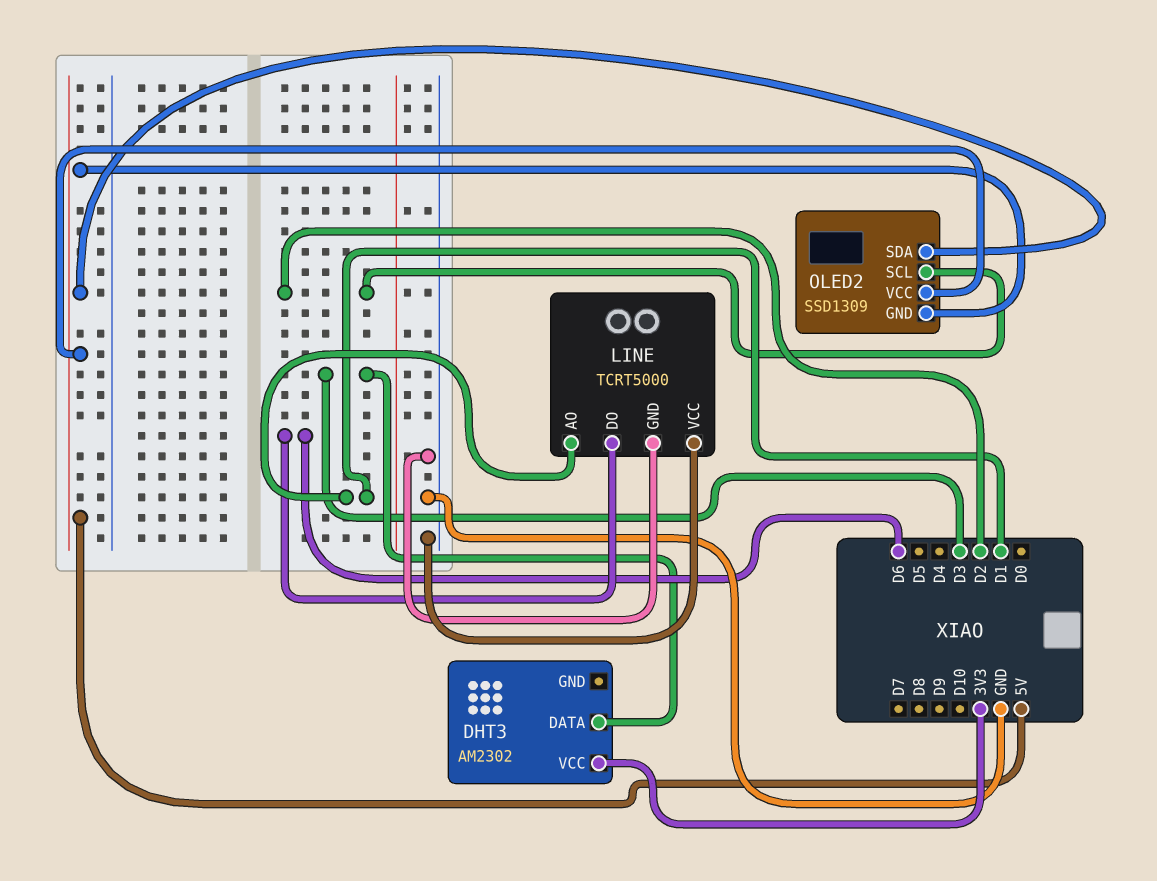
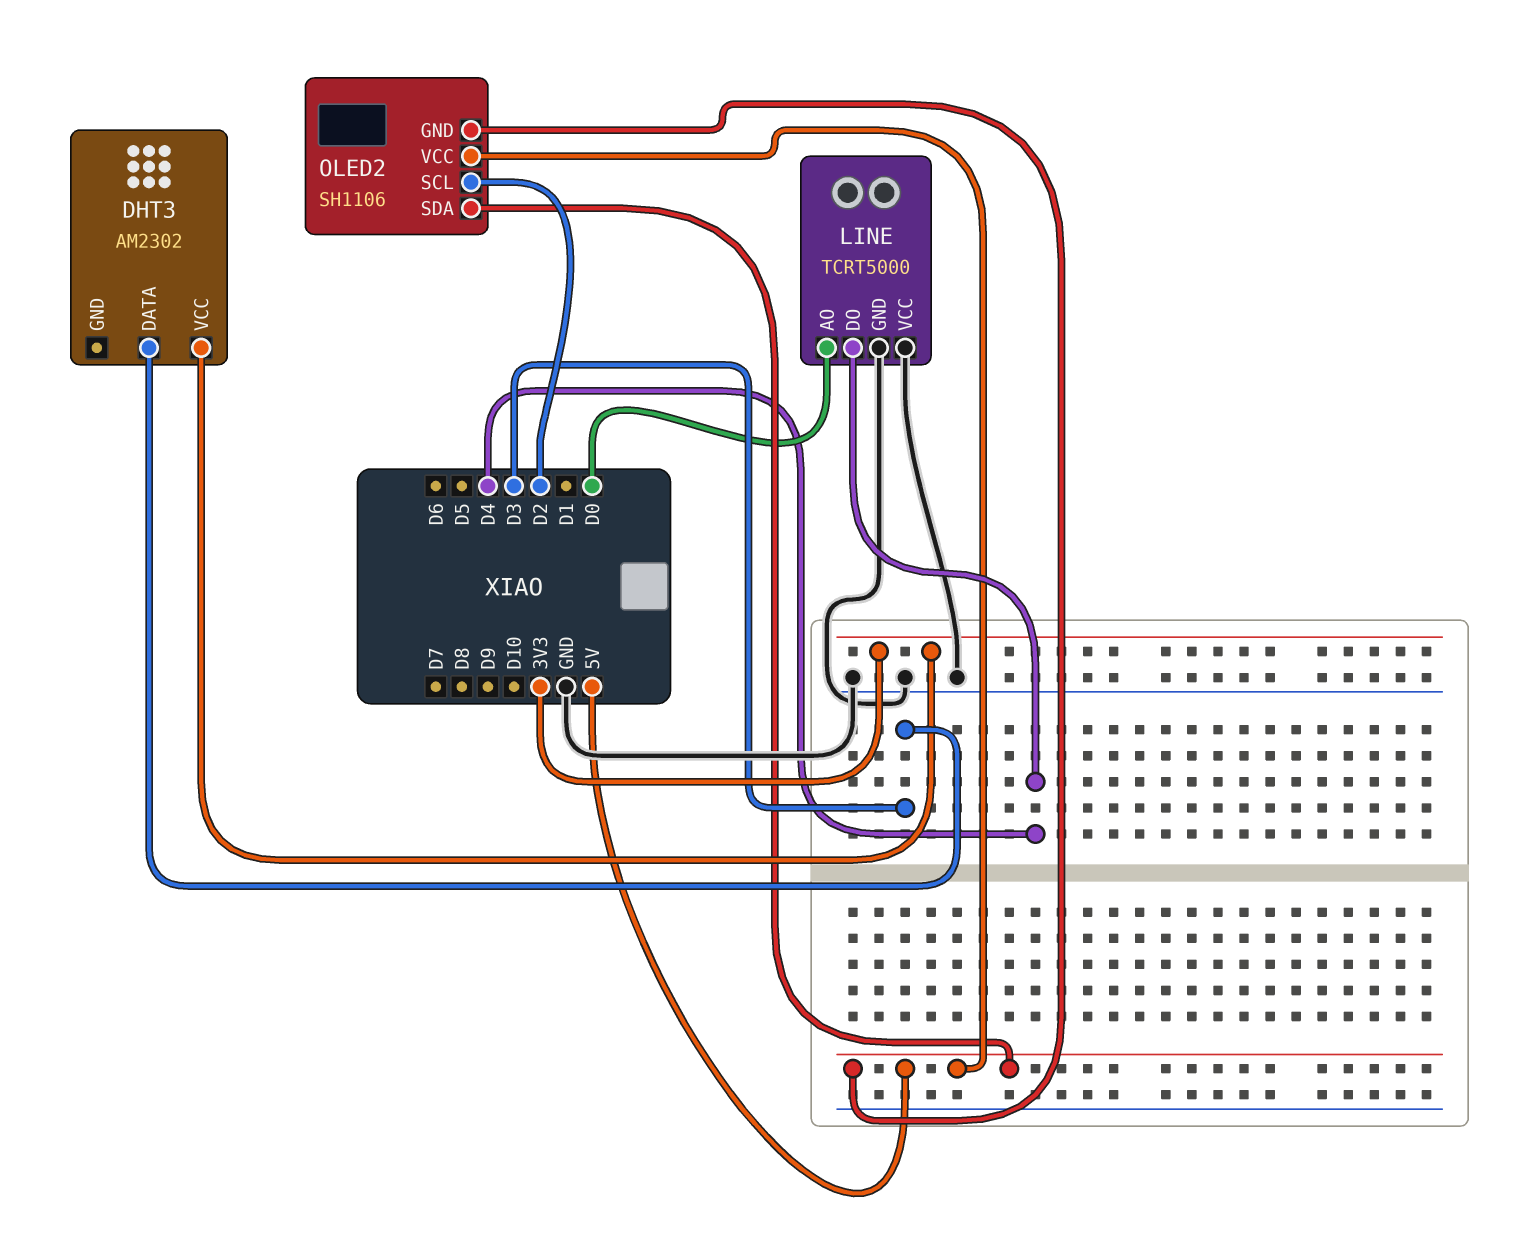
LINE pin AO: D1 -> D0
LINE pin DO: D6 -> D4
OLED2: SSD1309 -> SH1106

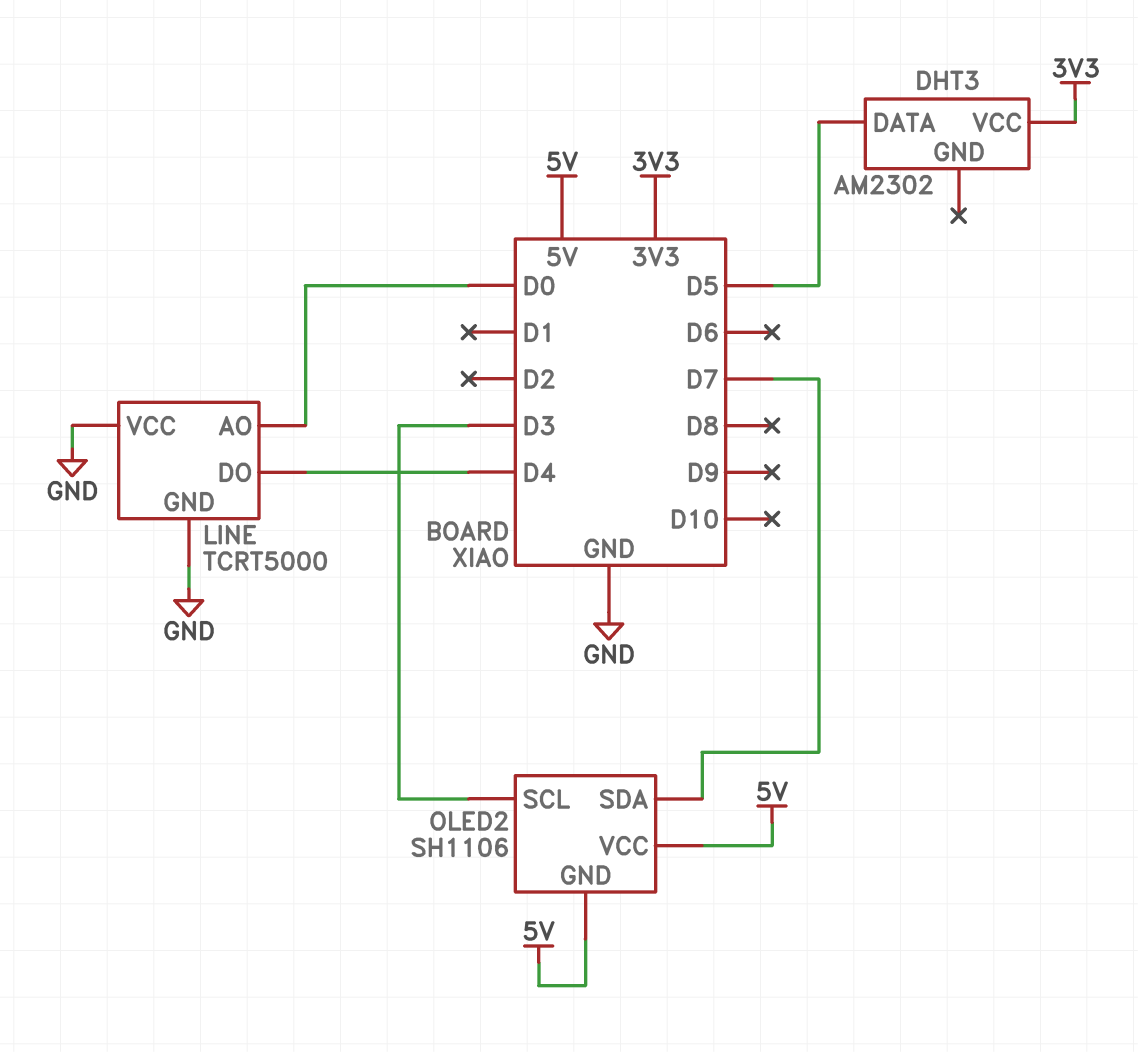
DHT3 pin DATA: D3 -> D5
OLED2 pin SCL: D2 -> D3
OLED2 pin SDA: 5V -> D7

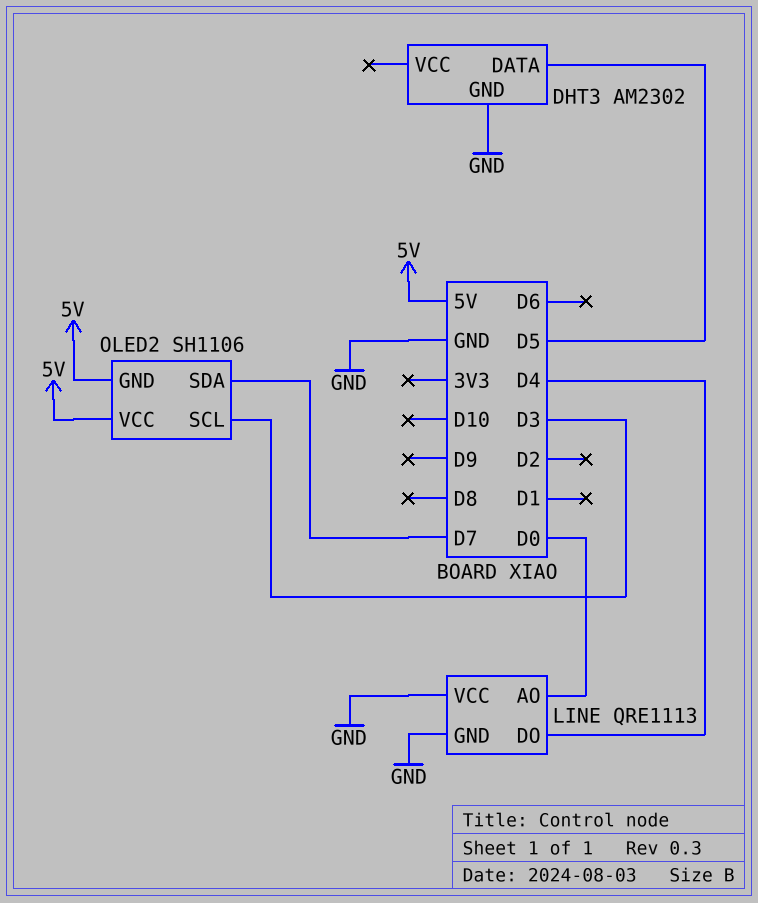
DHT3 pin GND: none -> GND
DHT3 pin VCC: 3V3 -> none
LINE: TCRT5000 -> QRE1113

